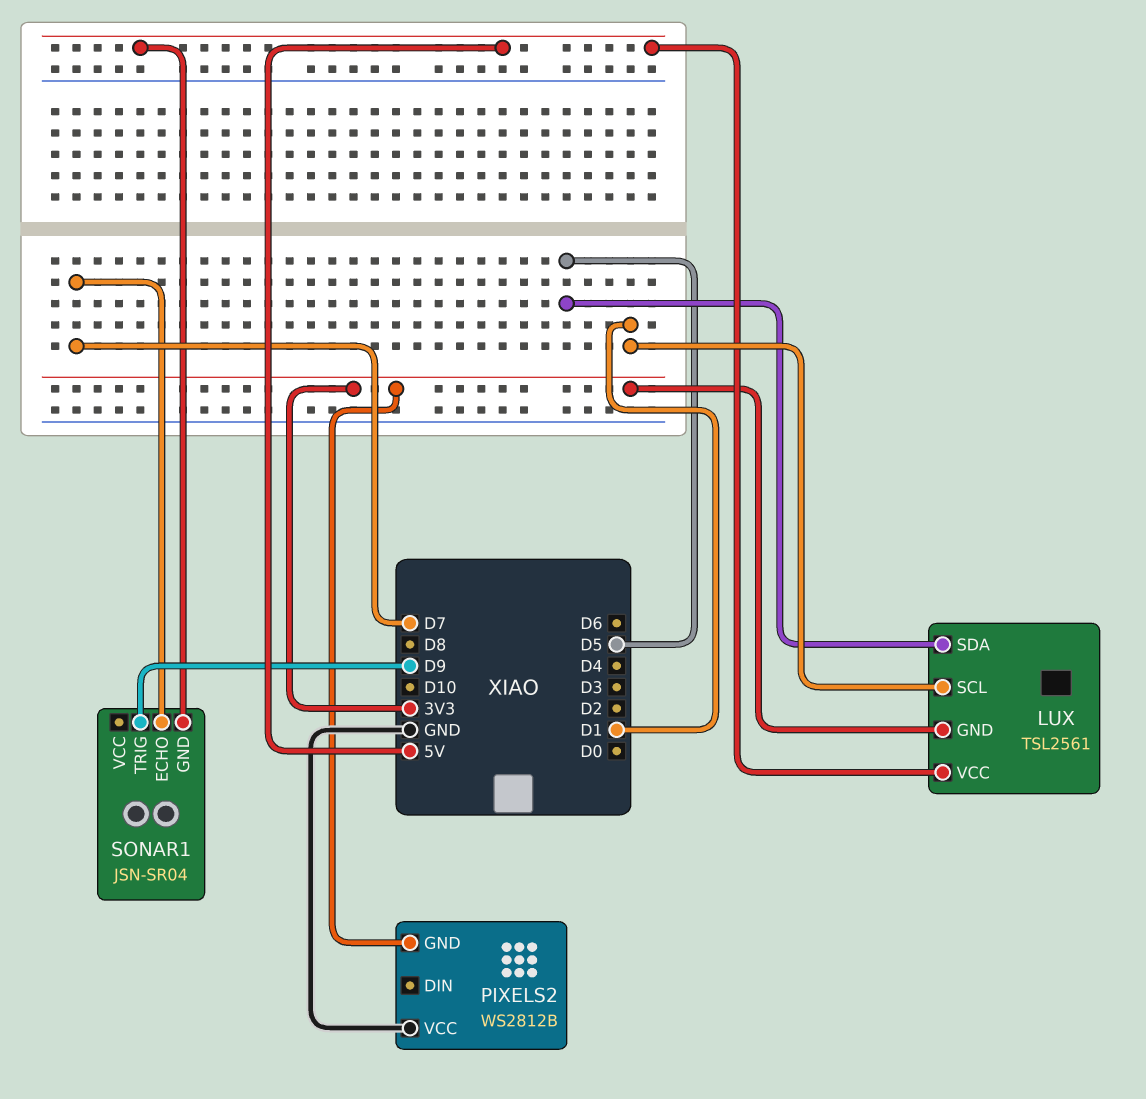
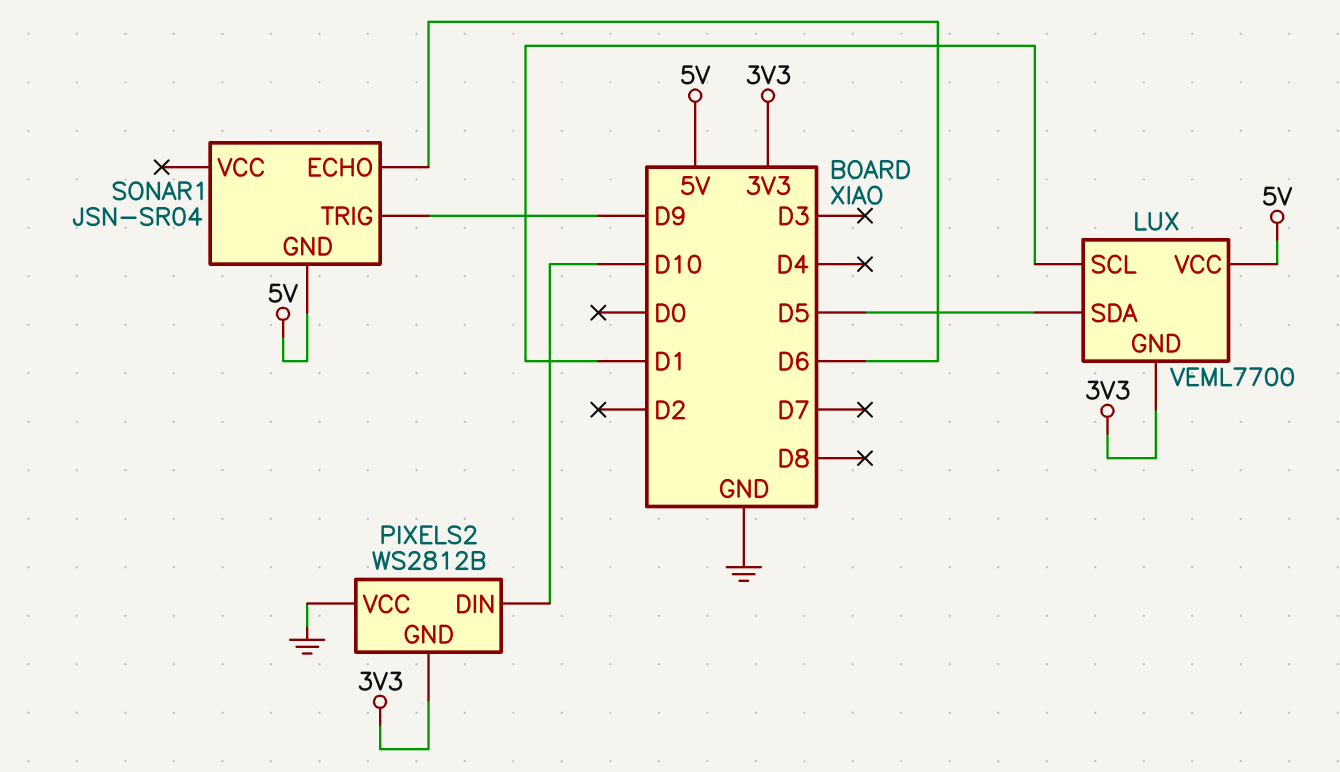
LUX: TSL2561 -> VEML7700
PIXELS2 pin DIN: none -> D10
SONAR1 pin ECHO: D7 -> D6

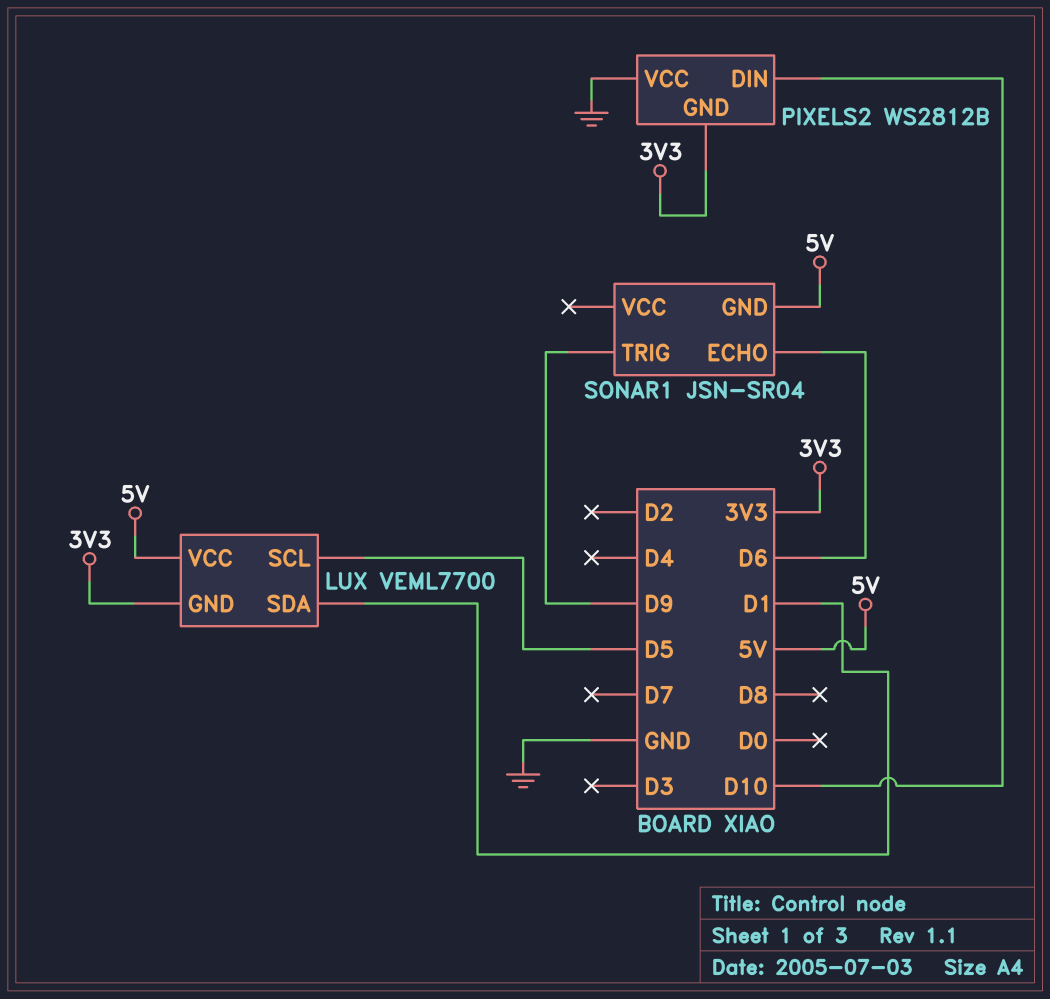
LUX pin SCL: D1 -> D5
LUX pin SDA: D5 -> D1

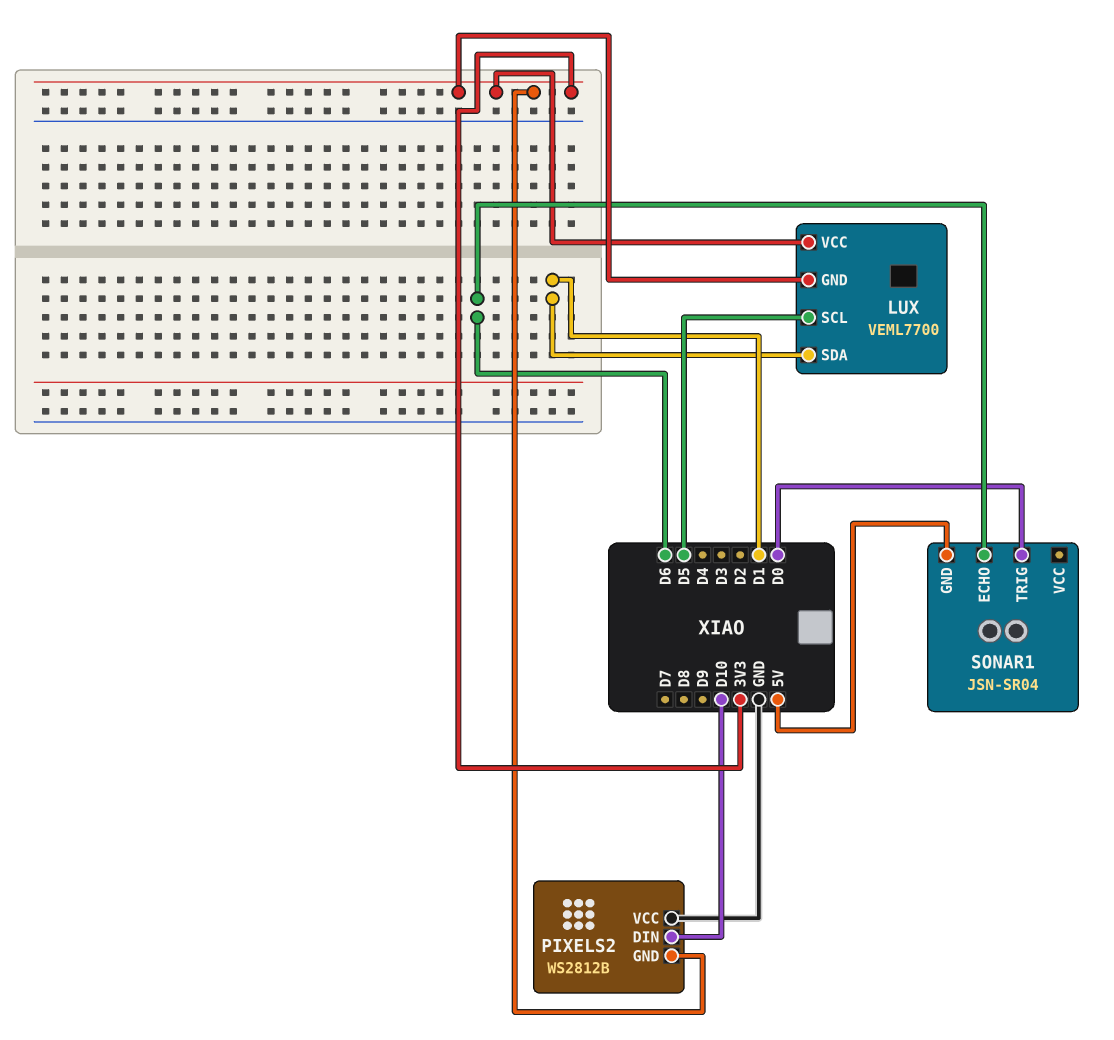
LUX pin VCC: 5V -> 3V3
SONAR1 pin TRIG: D9 -> D0

